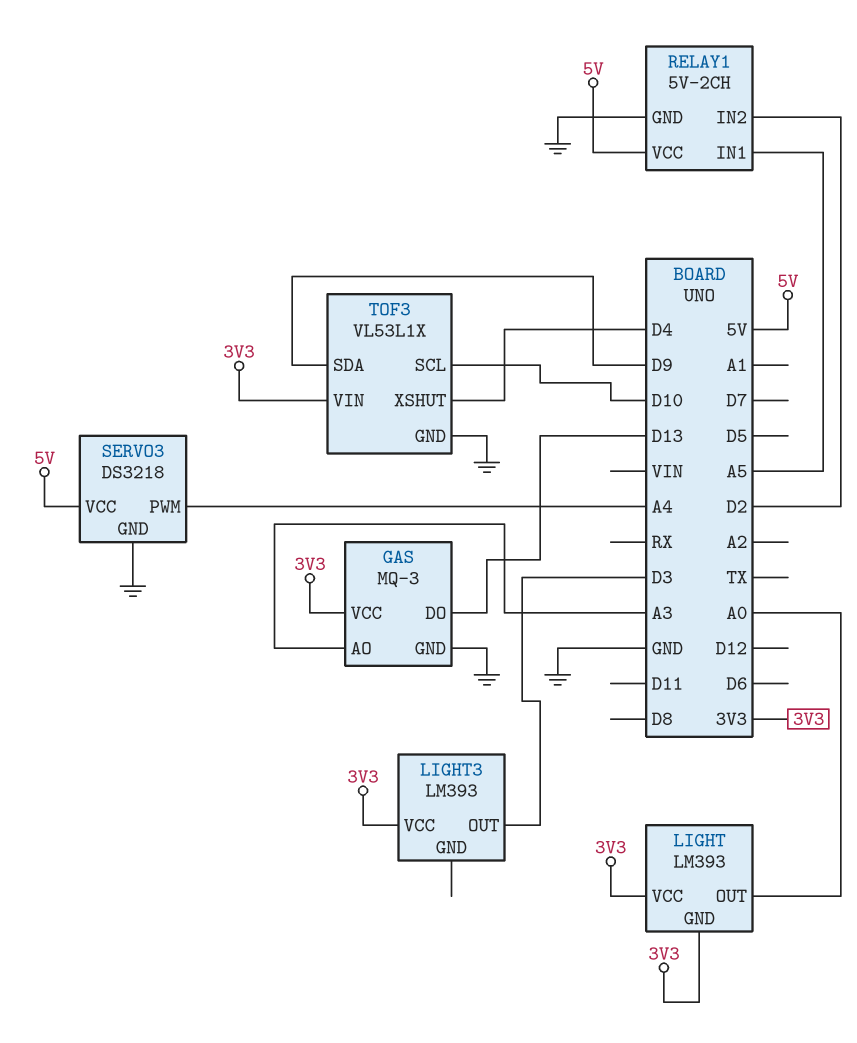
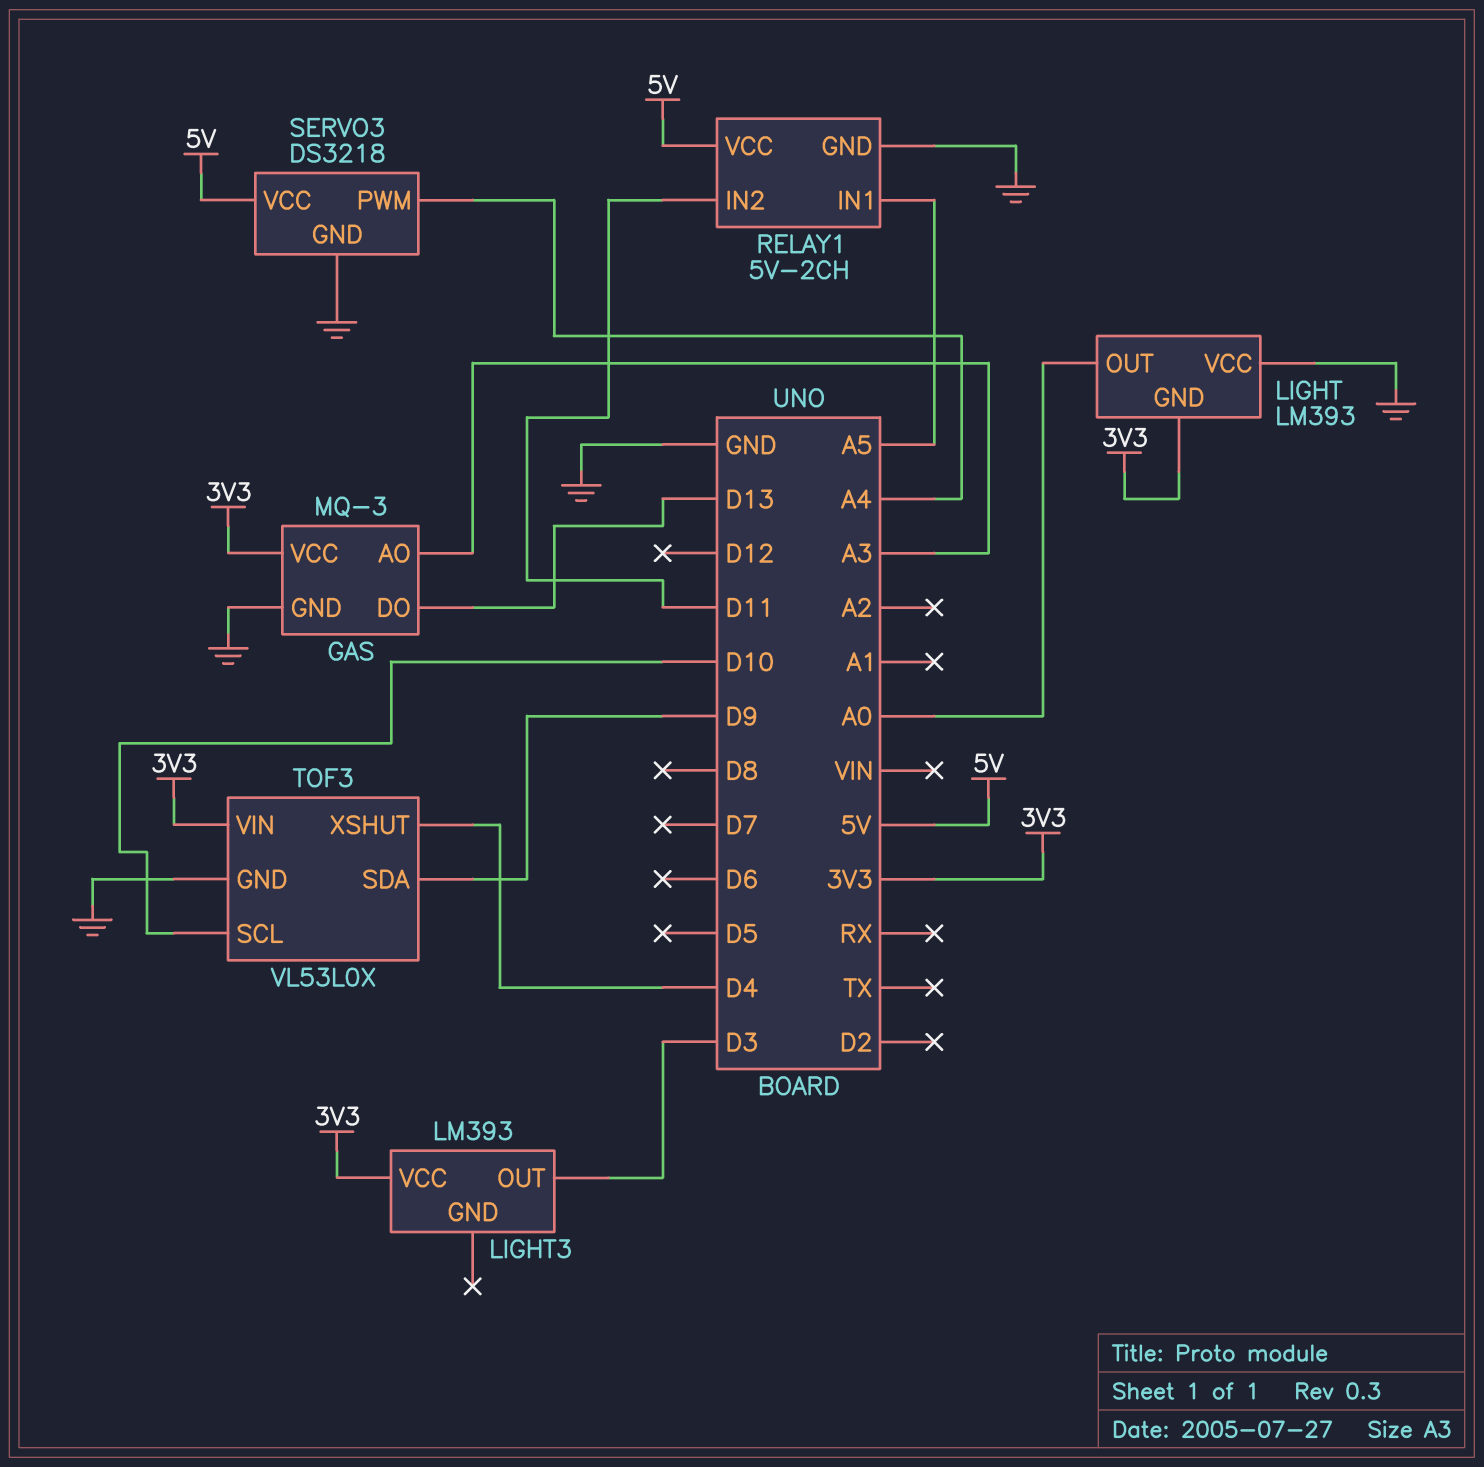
LIGHT pin VCC: 3V3 -> GND
RELAY1 pin IN2: D2 -> D11
TOF3: VL53L1X -> VL53L0X

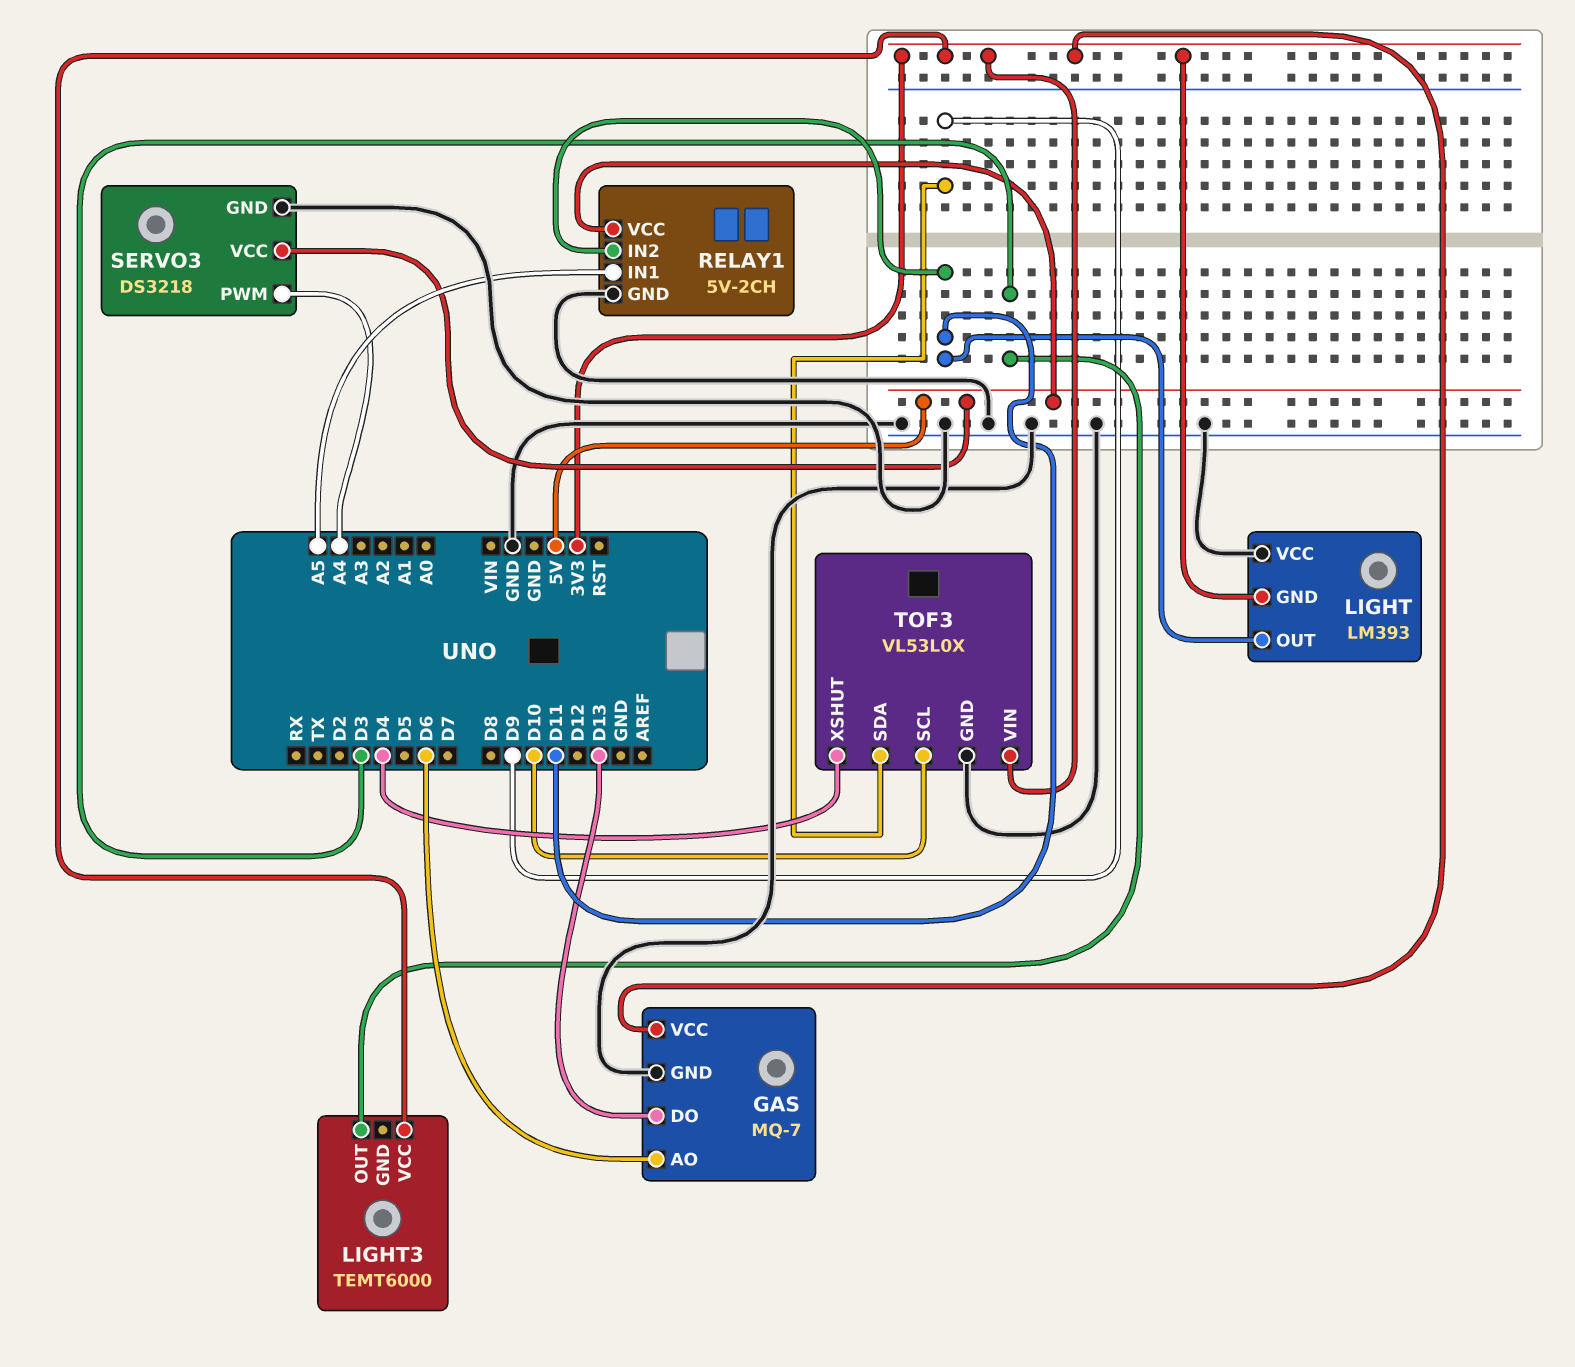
GAS: MQ-3 -> MQ-7
GAS pin AO: A3 -> D6
LIGHT pin OUT: A0 -> D11
LIGHT3: LM393 -> TEMT6000

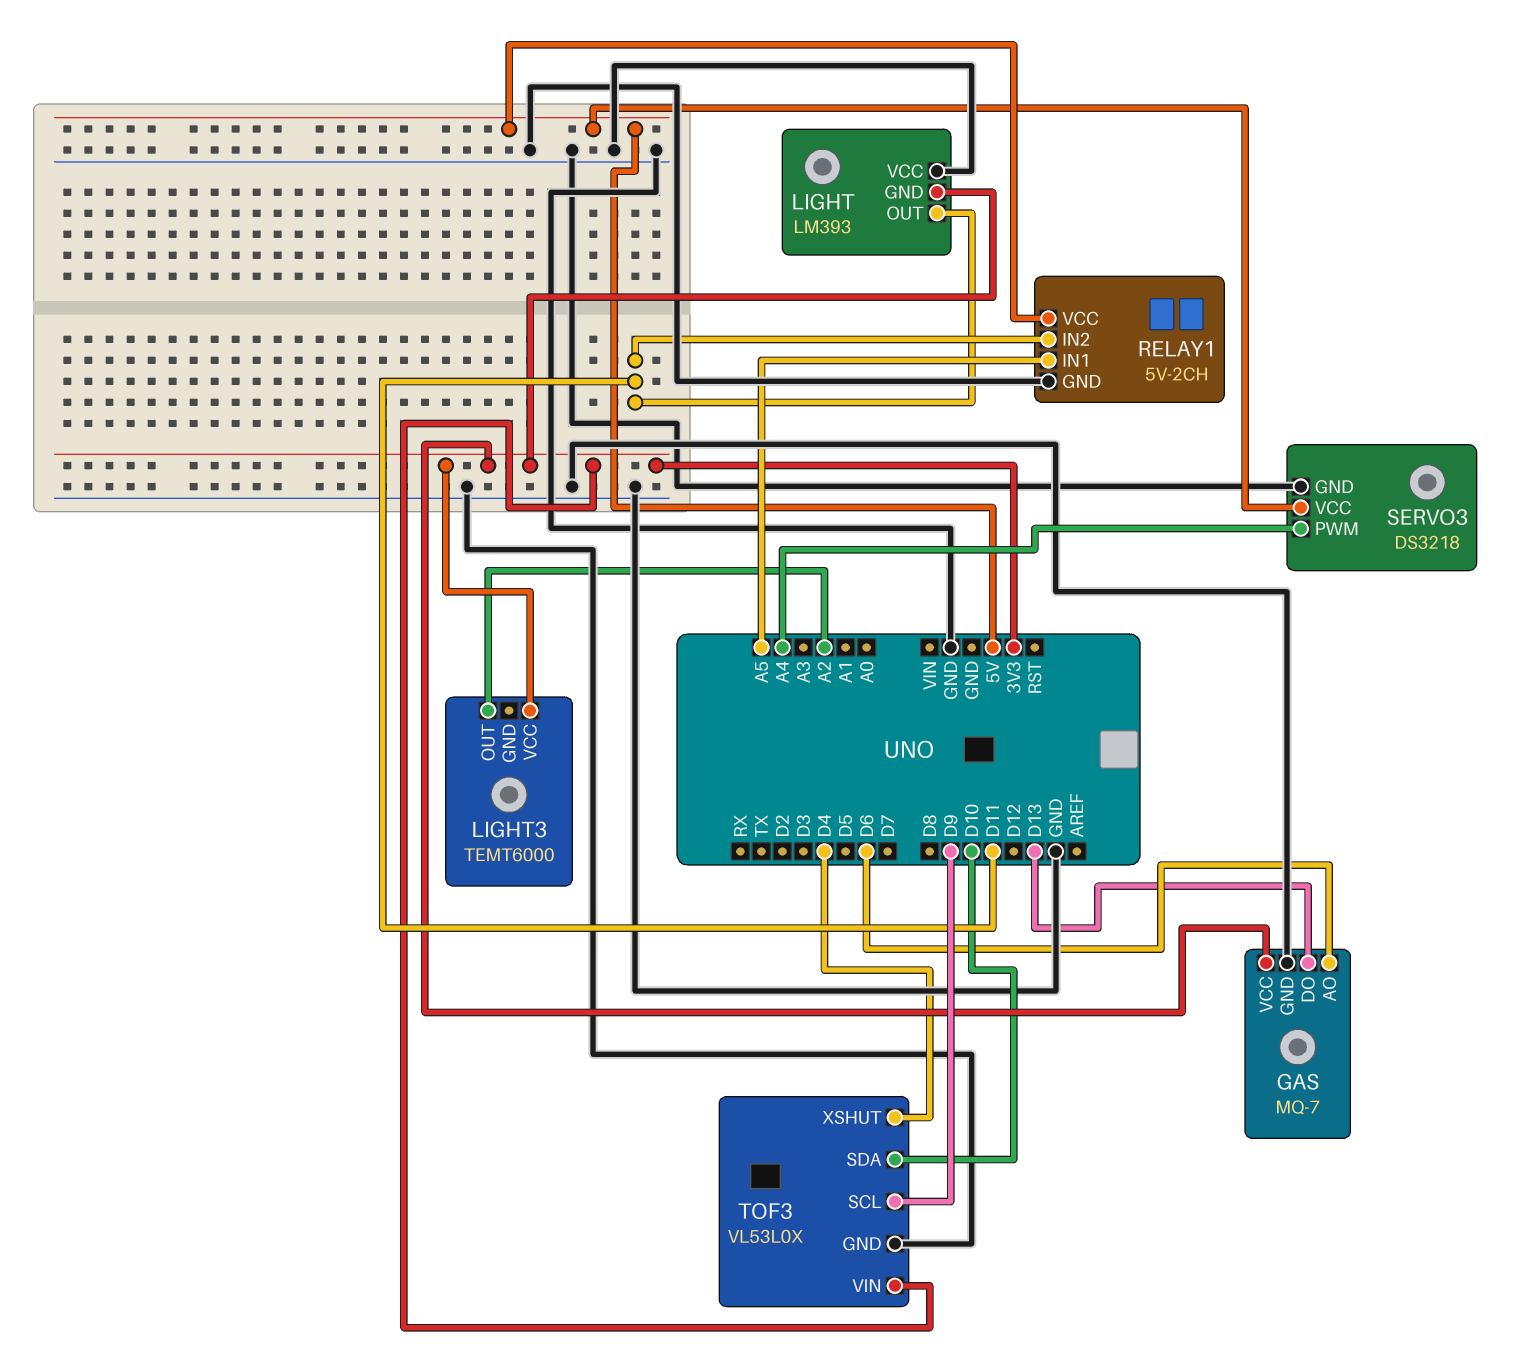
LIGHT3 pin OUT: D3 -> A2
TOF3 pin SCL: D10 -> D9
TOF3 pin SDA: D9 -> D10

